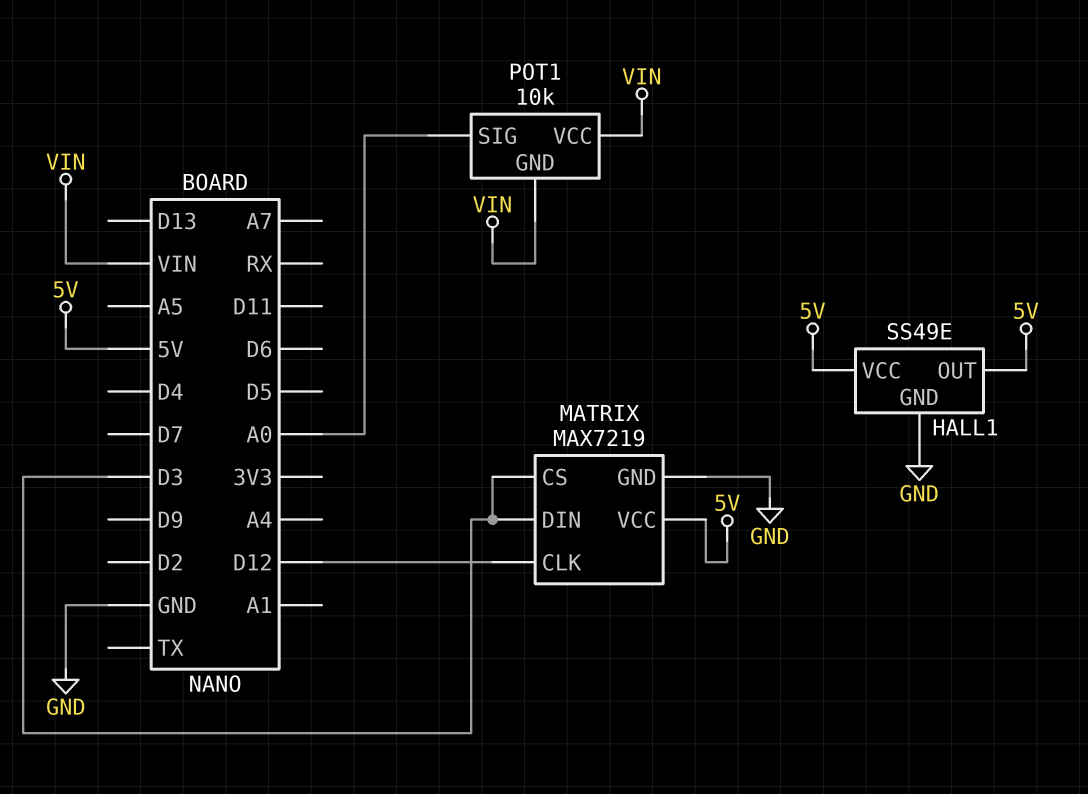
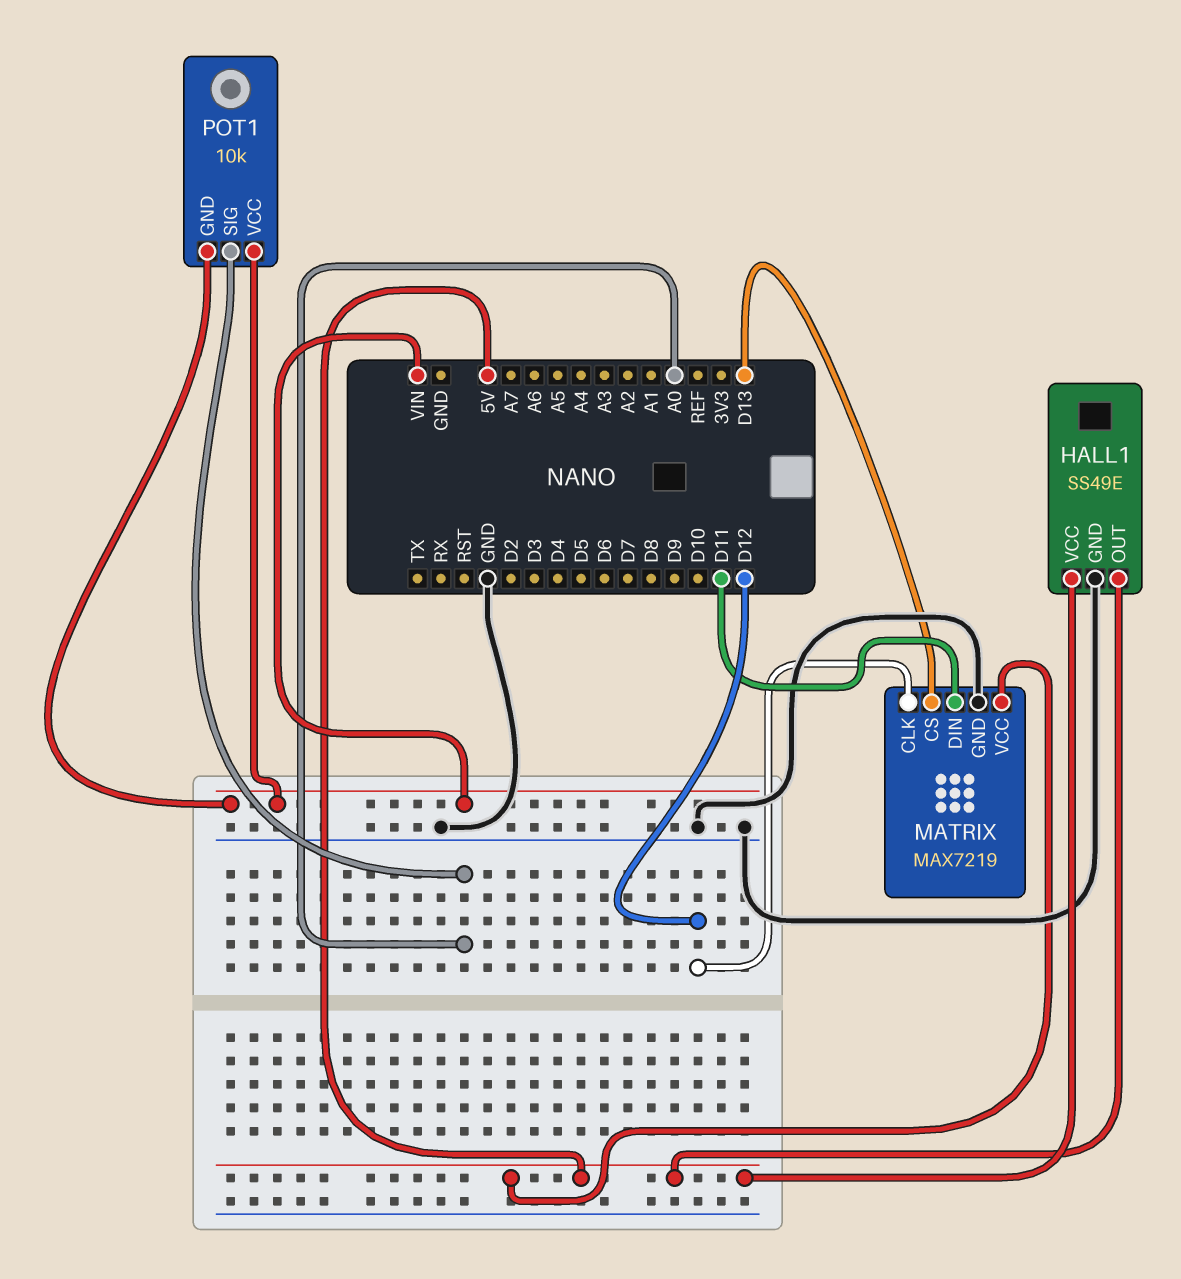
MATRIX pin CS: D3 -> D13
MATRIX pin DIN: D3 -> D11

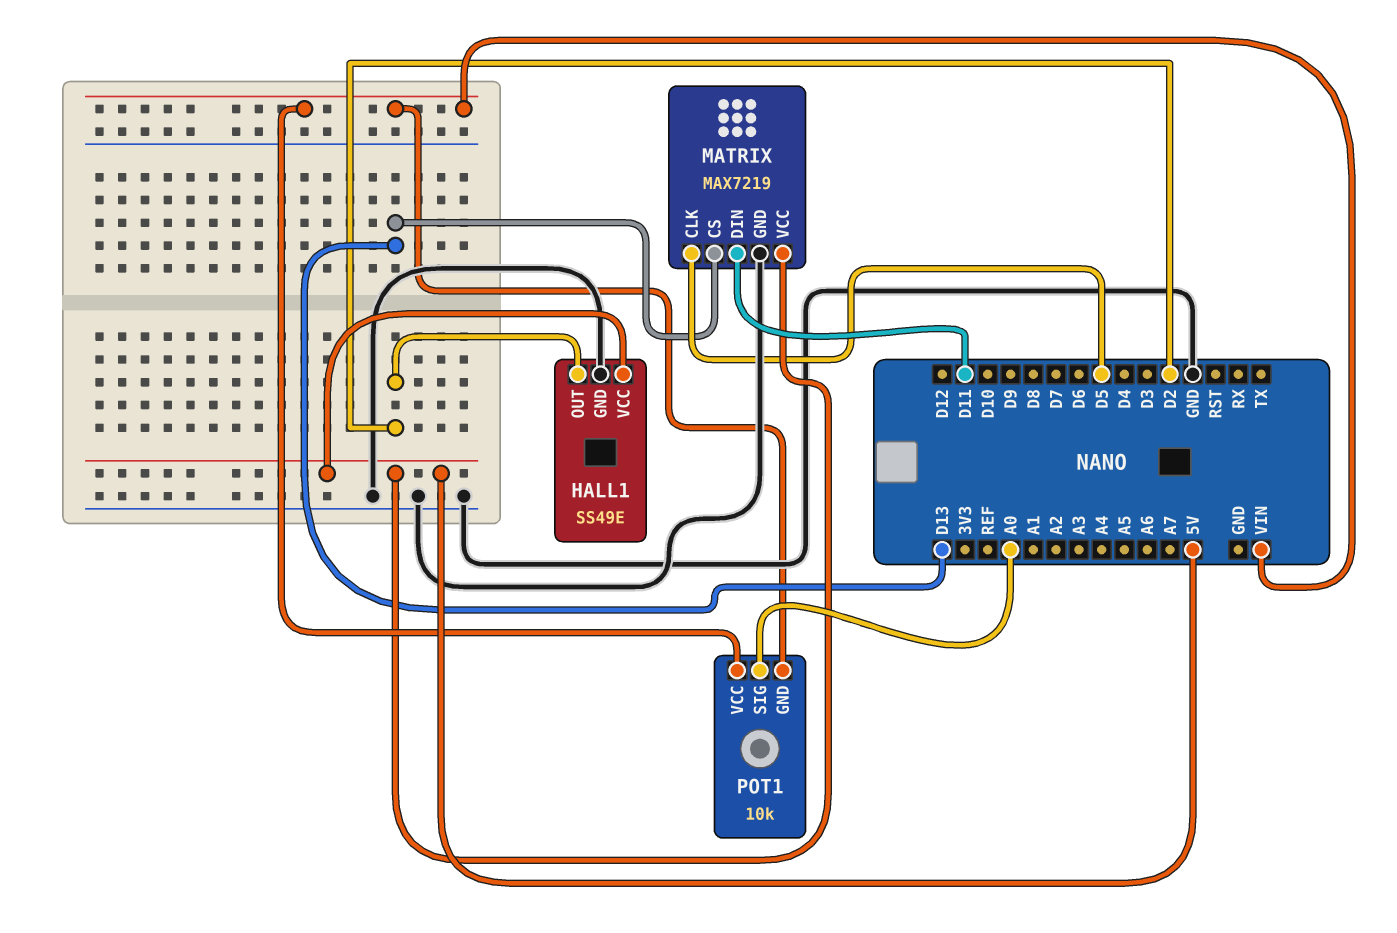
HALL1 pin OUT: 5V -> D2
MATRIX pin CLK: D12 -> D5

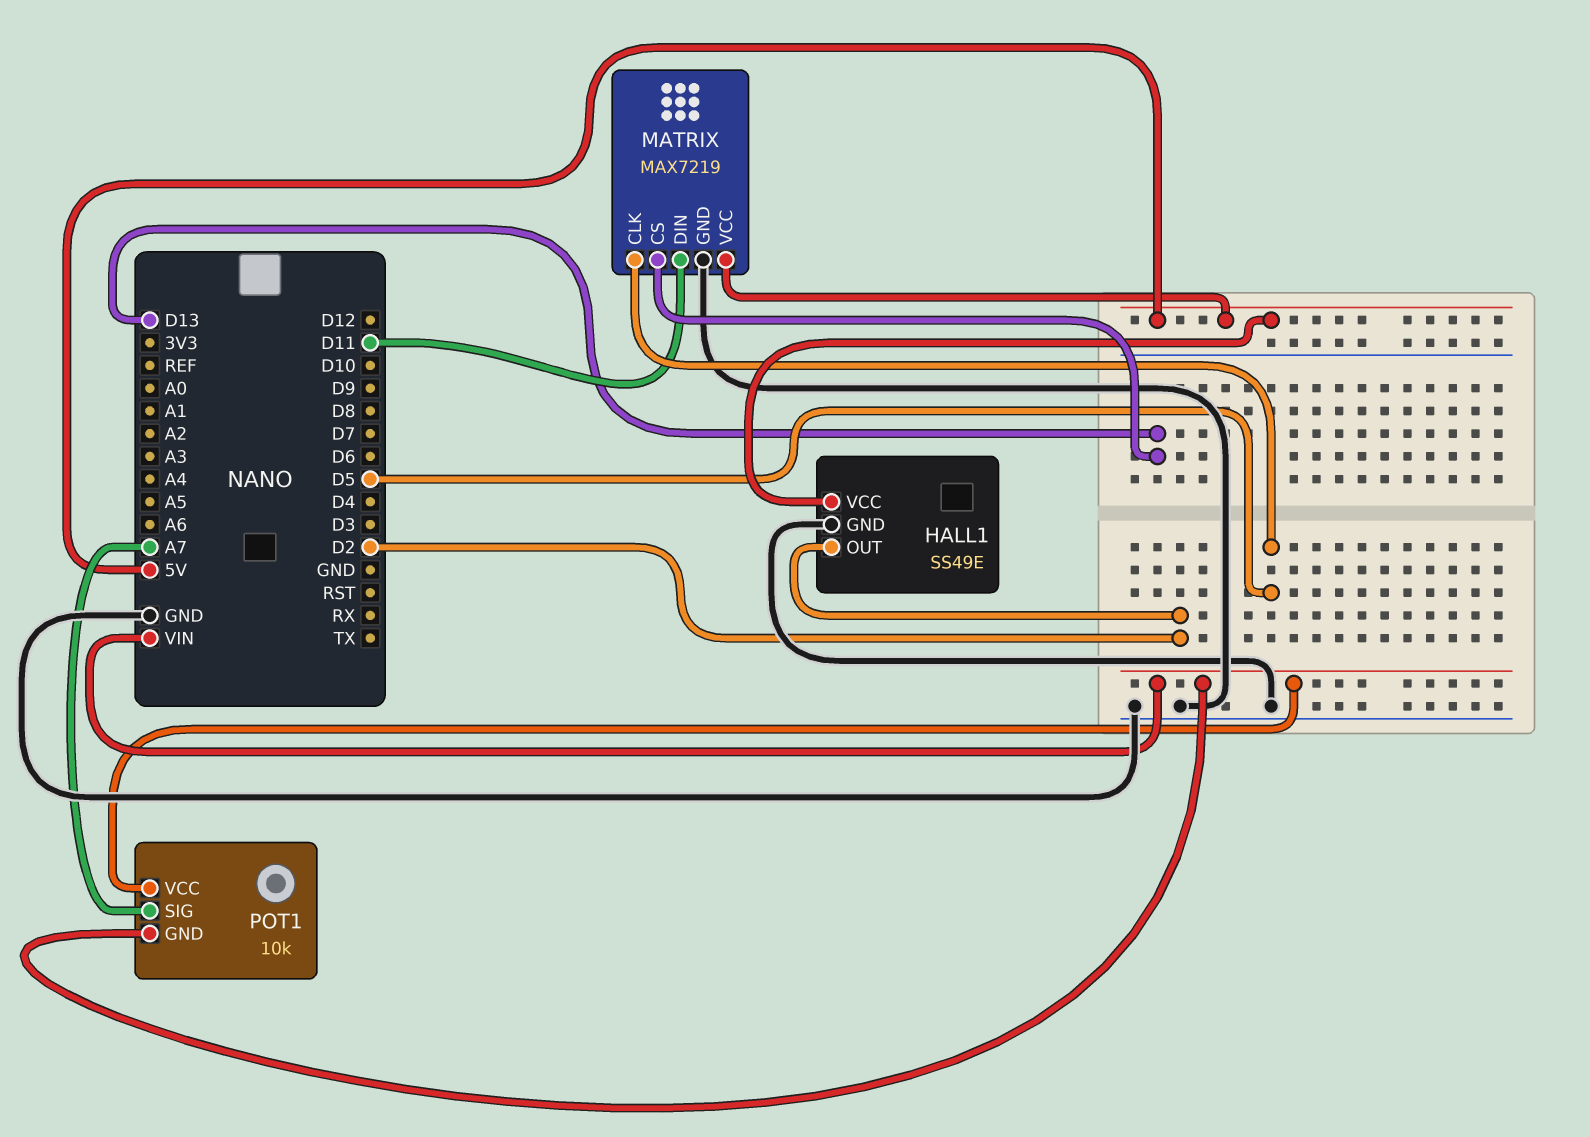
POT1 pin SIG: A0 -> A7

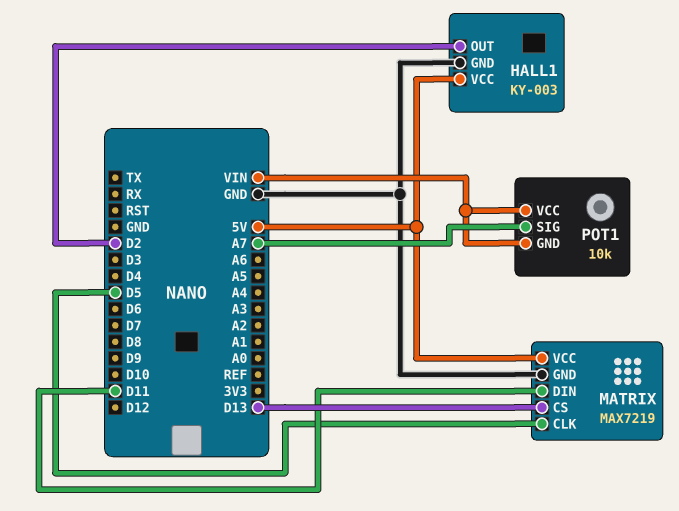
HALL1: SS49E -> KY-003

